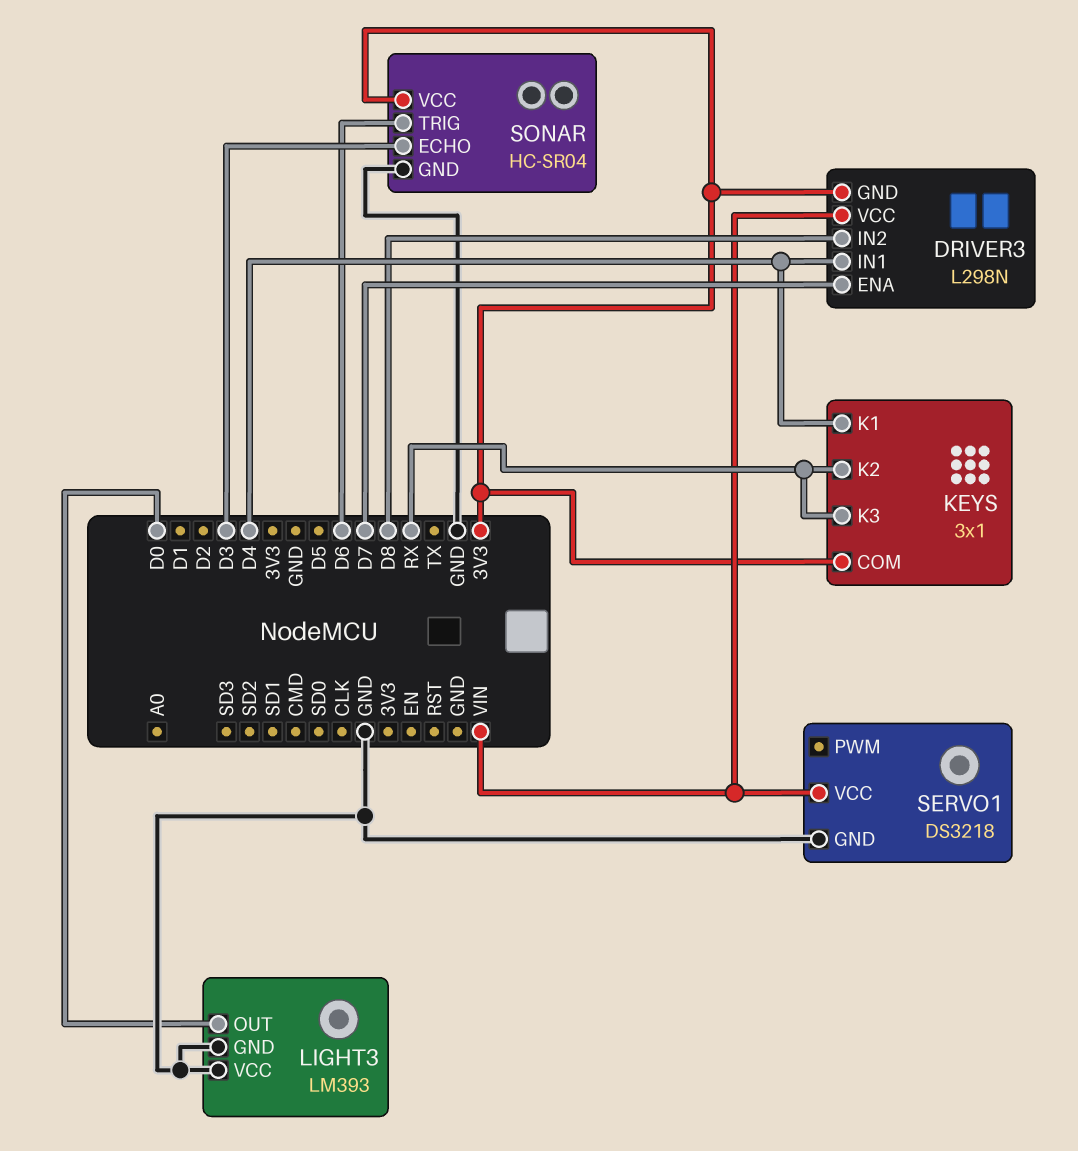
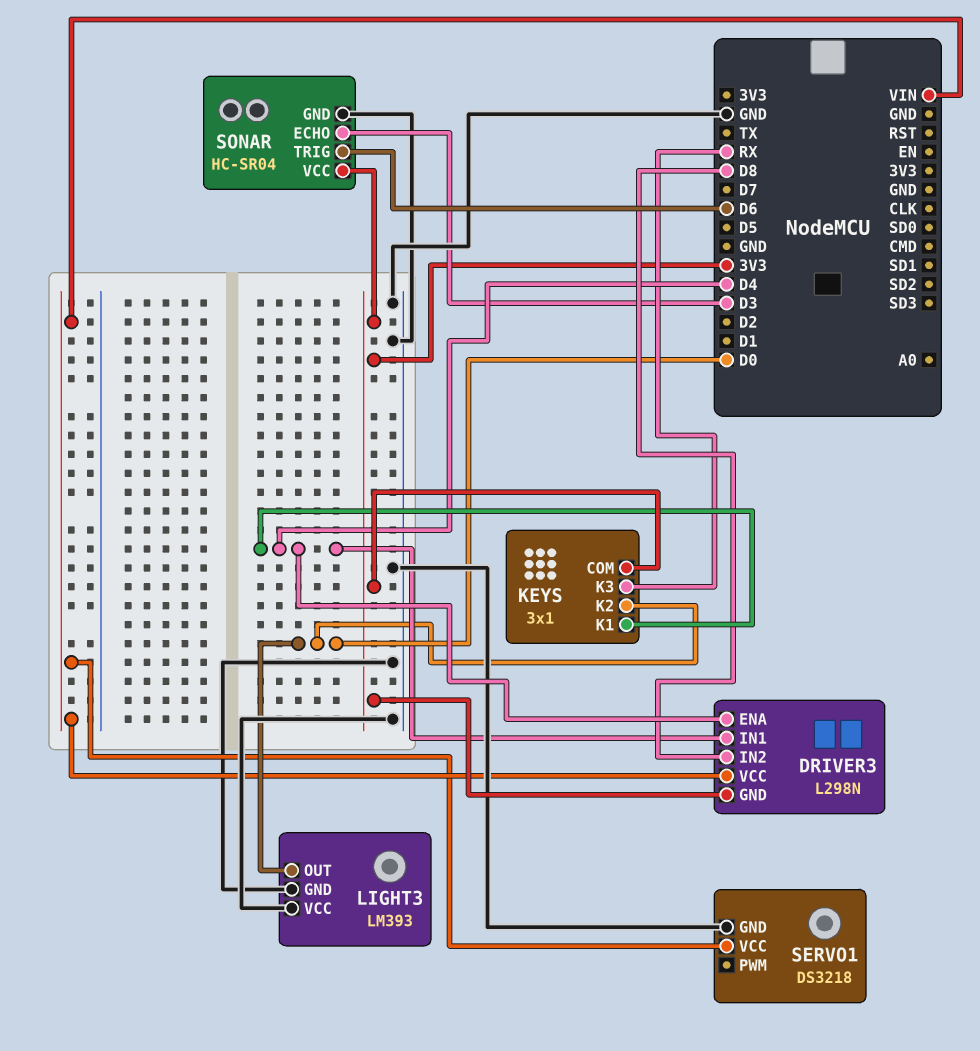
DRIVER3 pin ENA: D7 -> D4
KEYS pin K2: RX -> D0

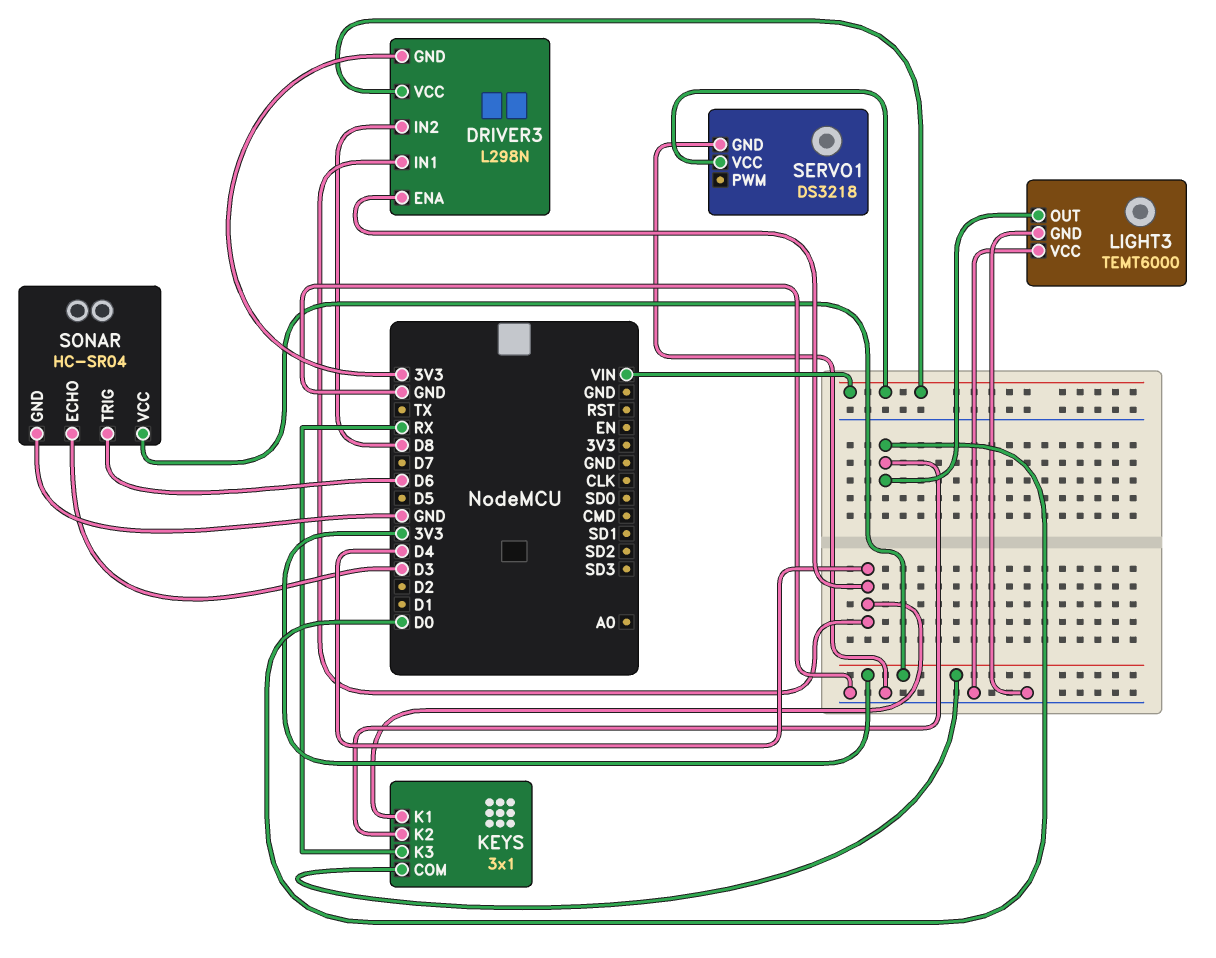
LIGHT3: LM393 -> TEMT6000

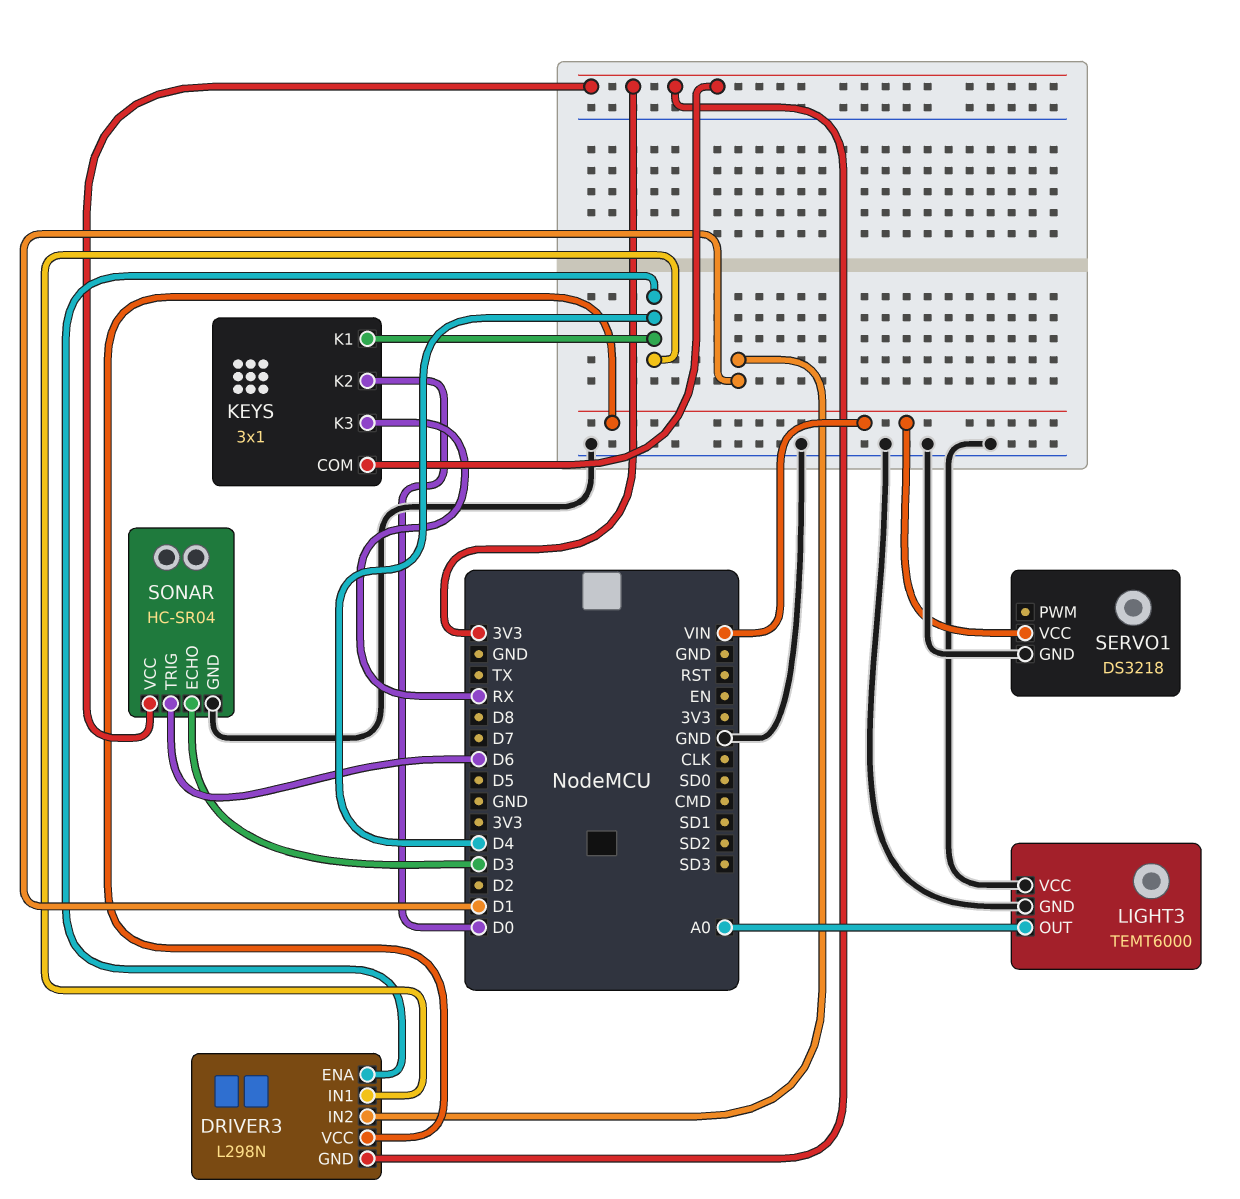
DRIVER3 pin IN2: D8 -> D1
LIGHT3 pin OUT: D0 -> A0

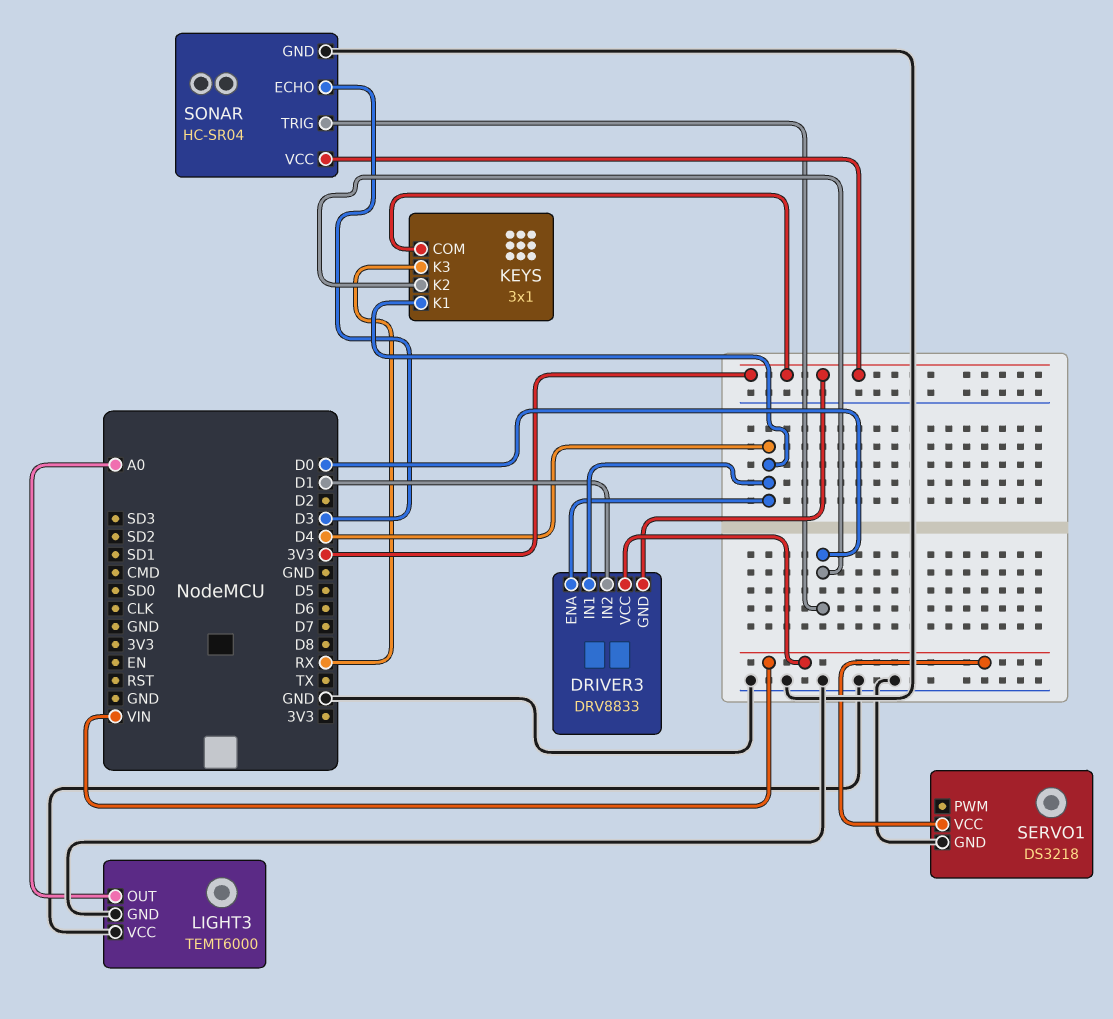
DRIVER3: L298N -> DRV8833
SONAR pin TRIG: D6 -> D0

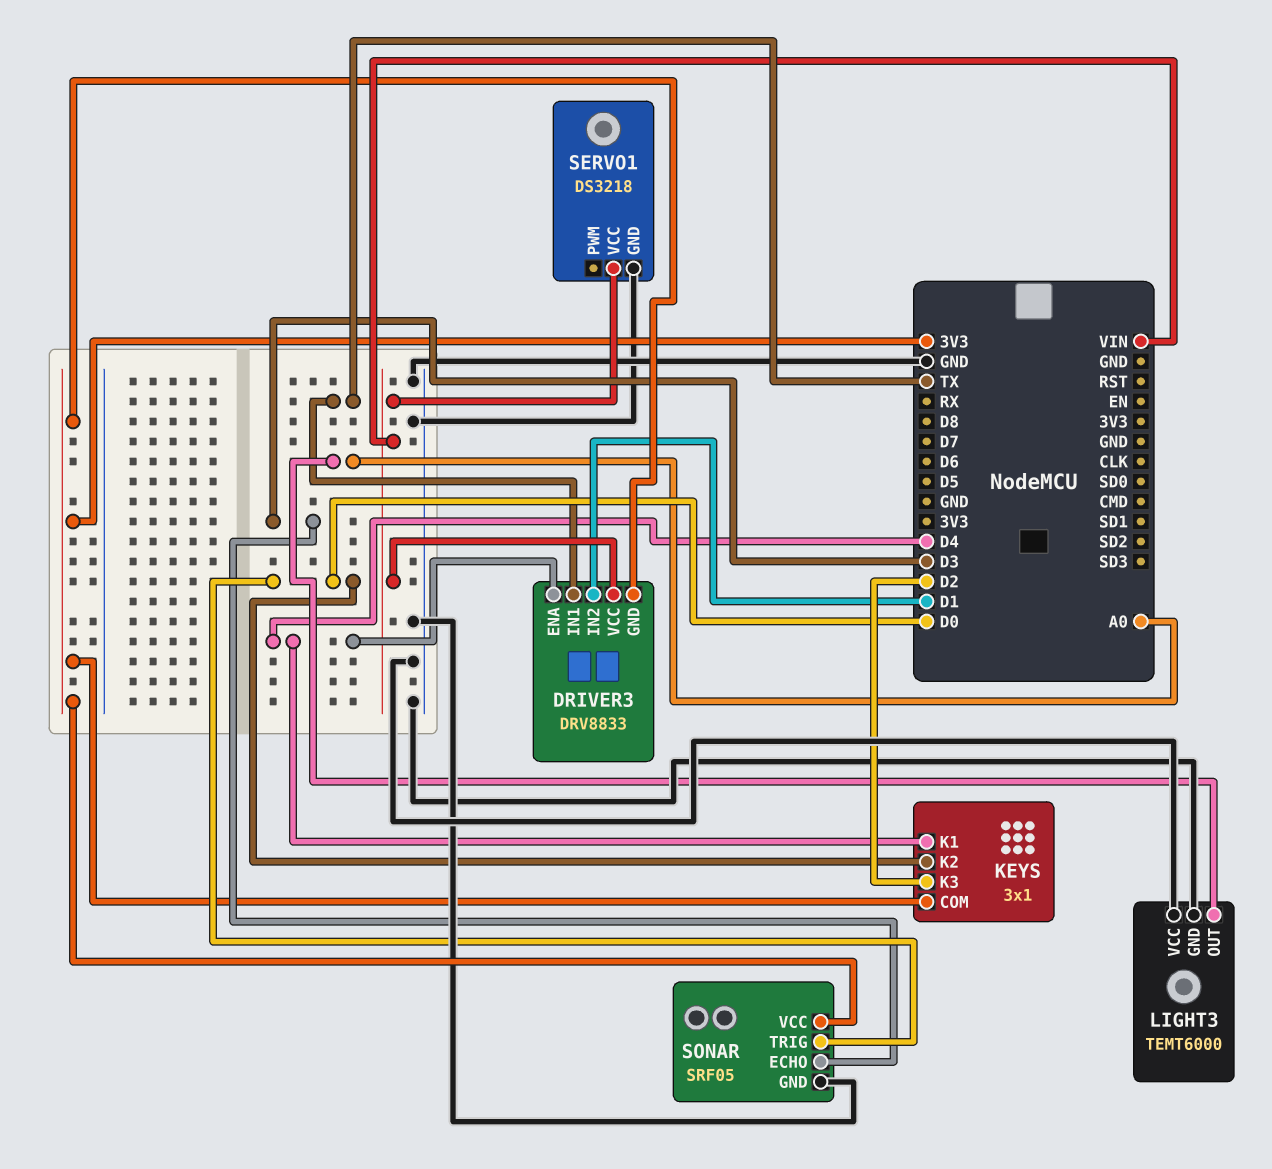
DRIVER3 pin IN1: D4 -> TX
KEYS pin K3: RX -> D2
SONAR: HC-SR04 -> SRF05

